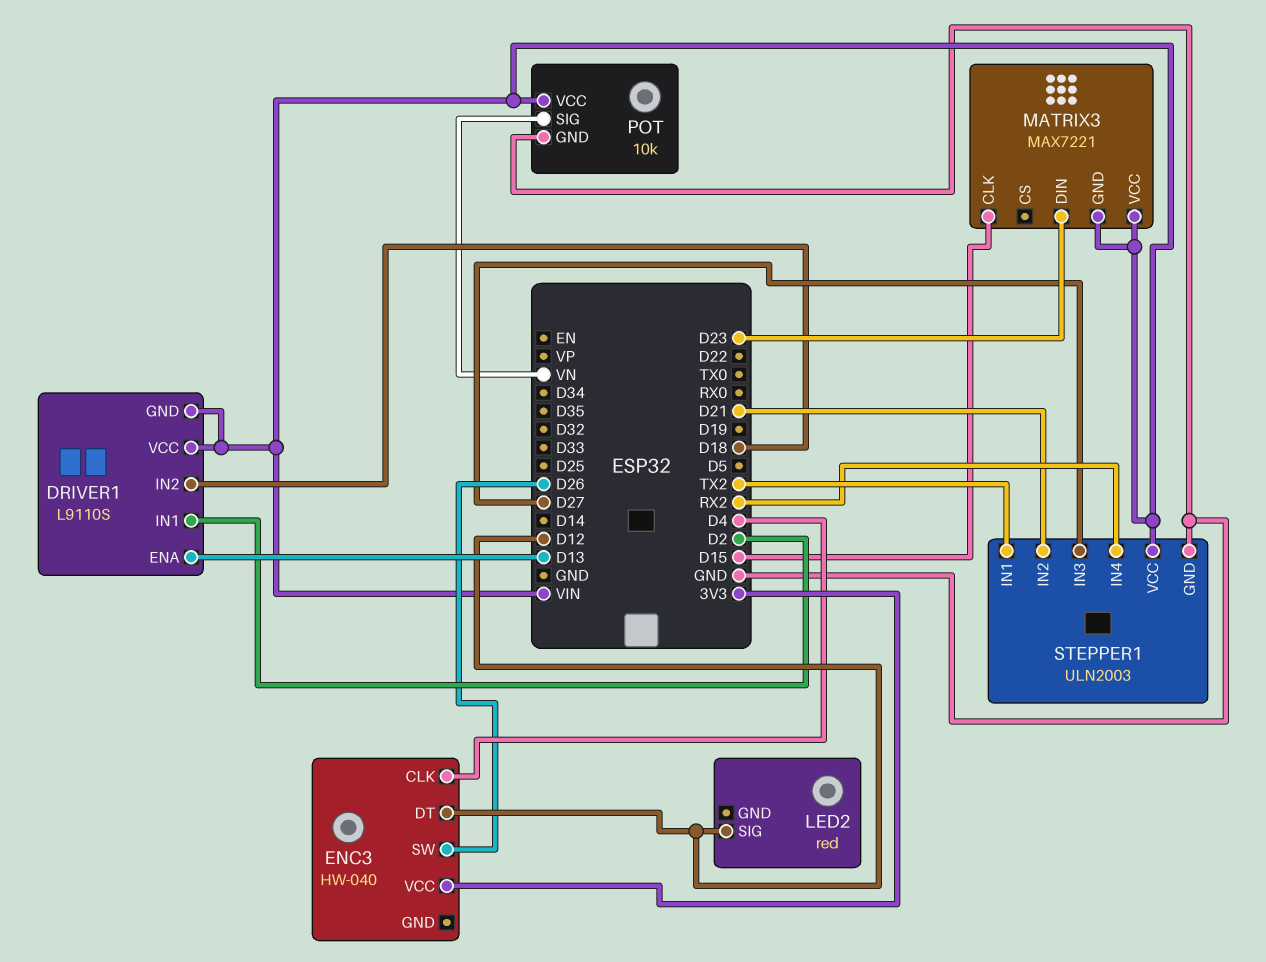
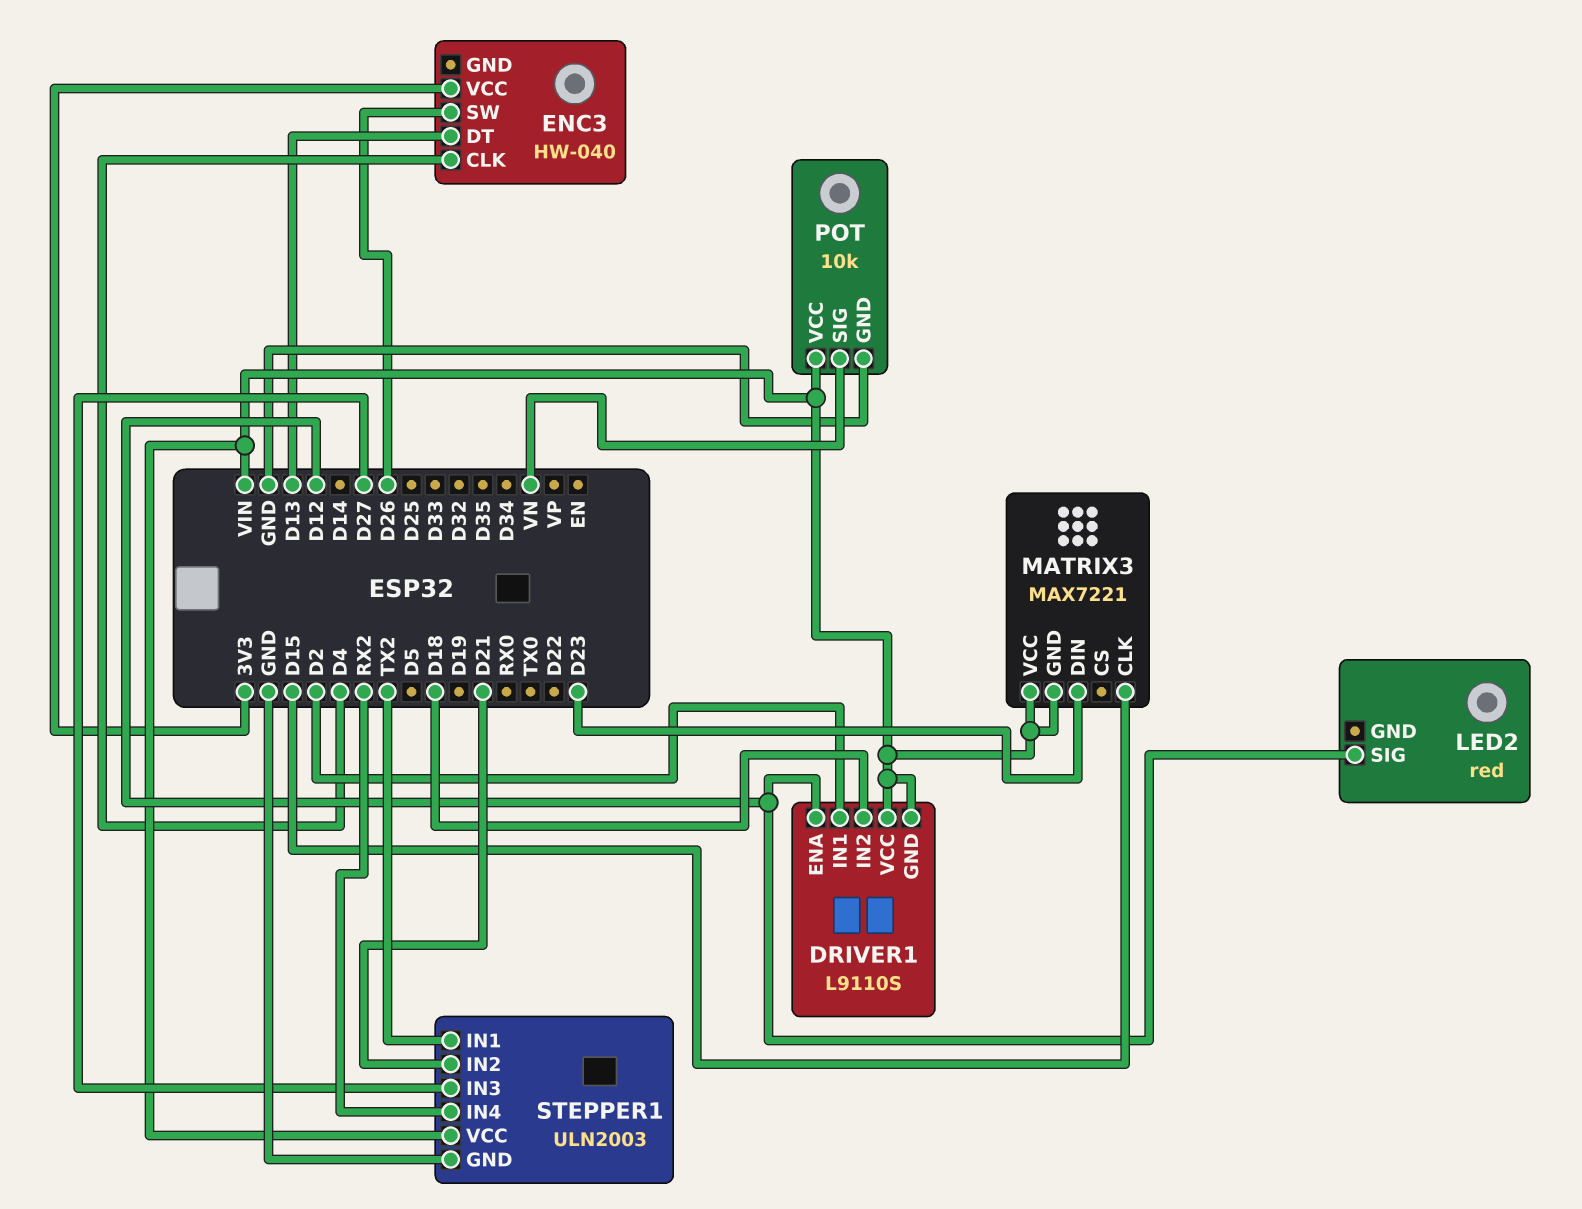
DRIVER1 pin ENA: D13 -> D12
ENC3 pin DT: D12 -> D13

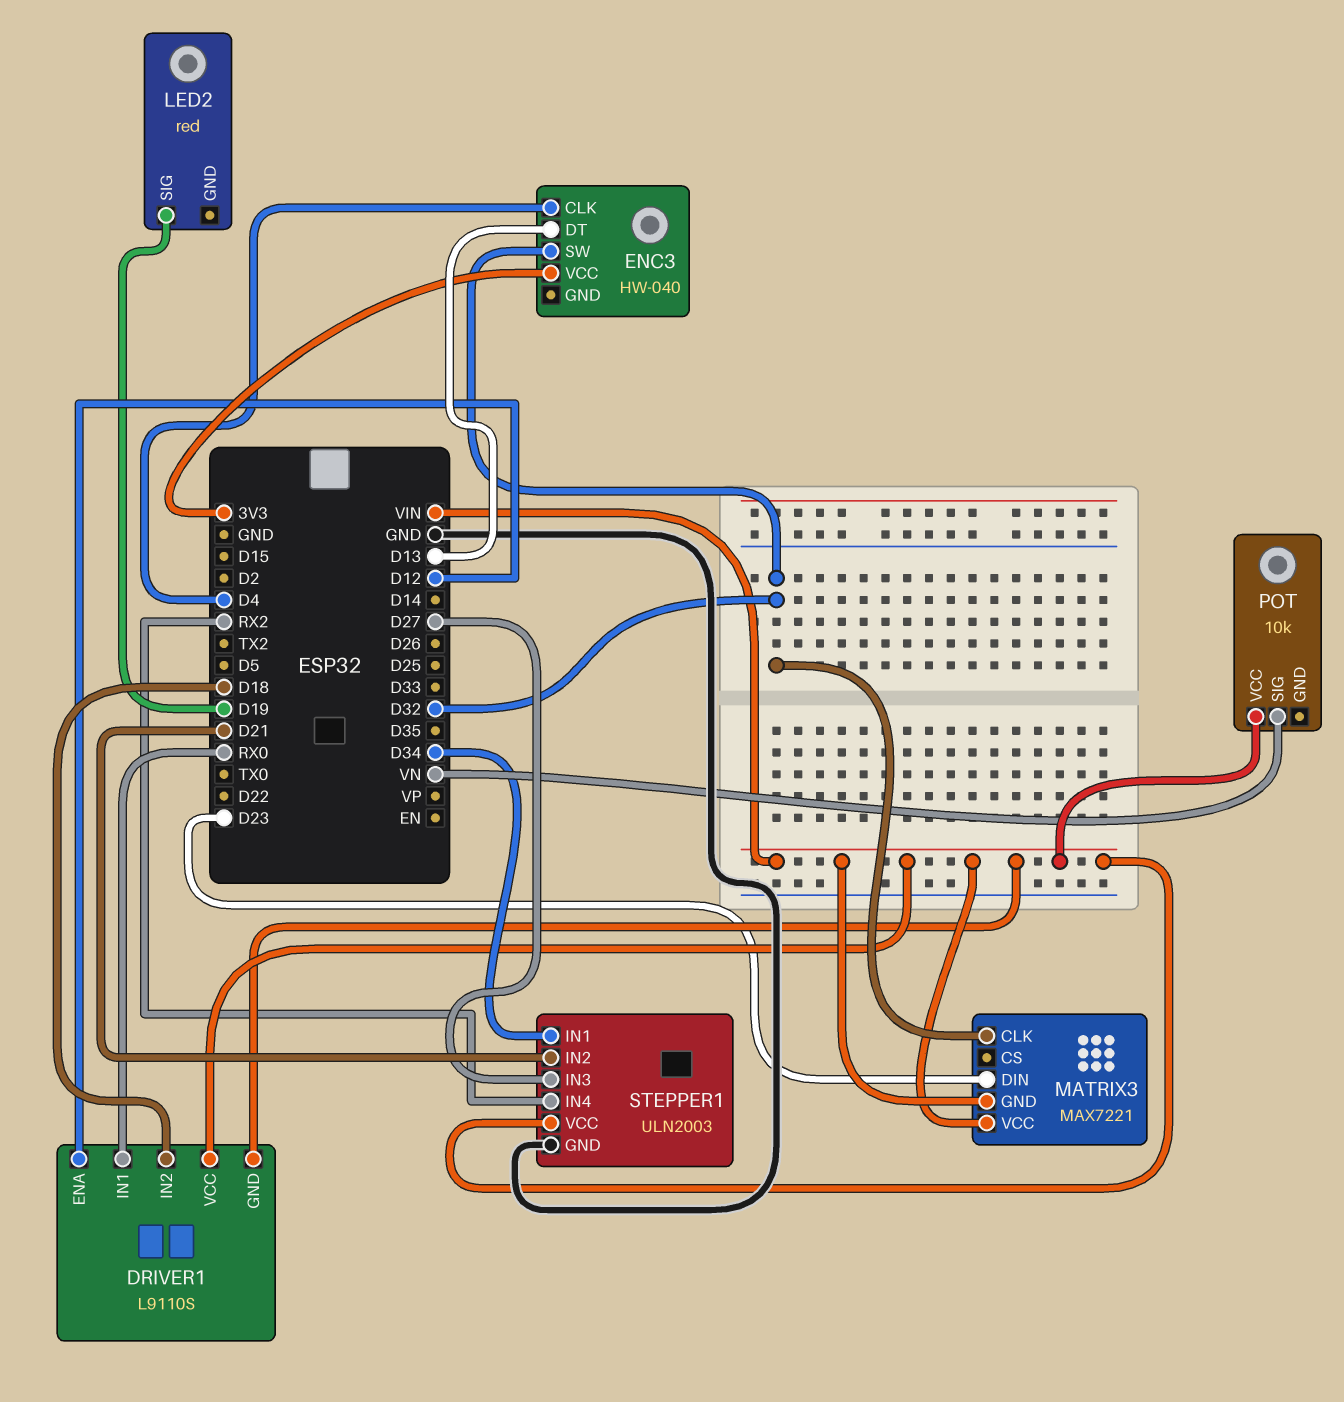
DRIVER1 pin IN1: D2 -> RX0
ENC3 pin SW: D26 -> D32
LED2 pin SIG: D12 -> D19
MATRIX3 pin CLK: D15 -> D32
POT pin GND: GND -> none
STEPPER1 pin IN1: TX2 -> D34

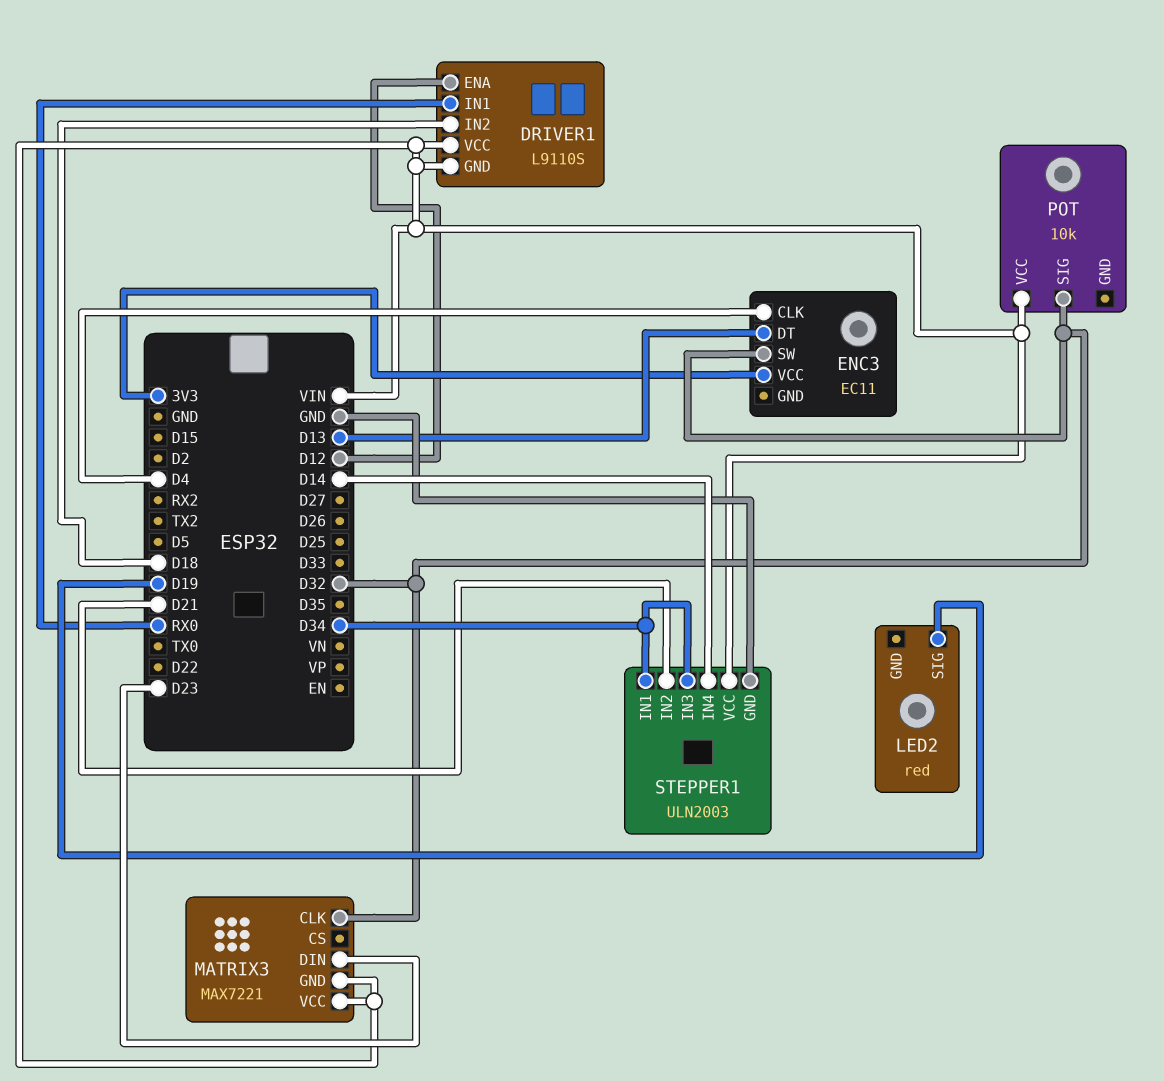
ENC3: HW-040 -> EC11
POT pin SIG: VN -> D32
STEPPER1 pin IN3: D27 -> D34
STEPPER1 pin IN4: RX2 -> D14

